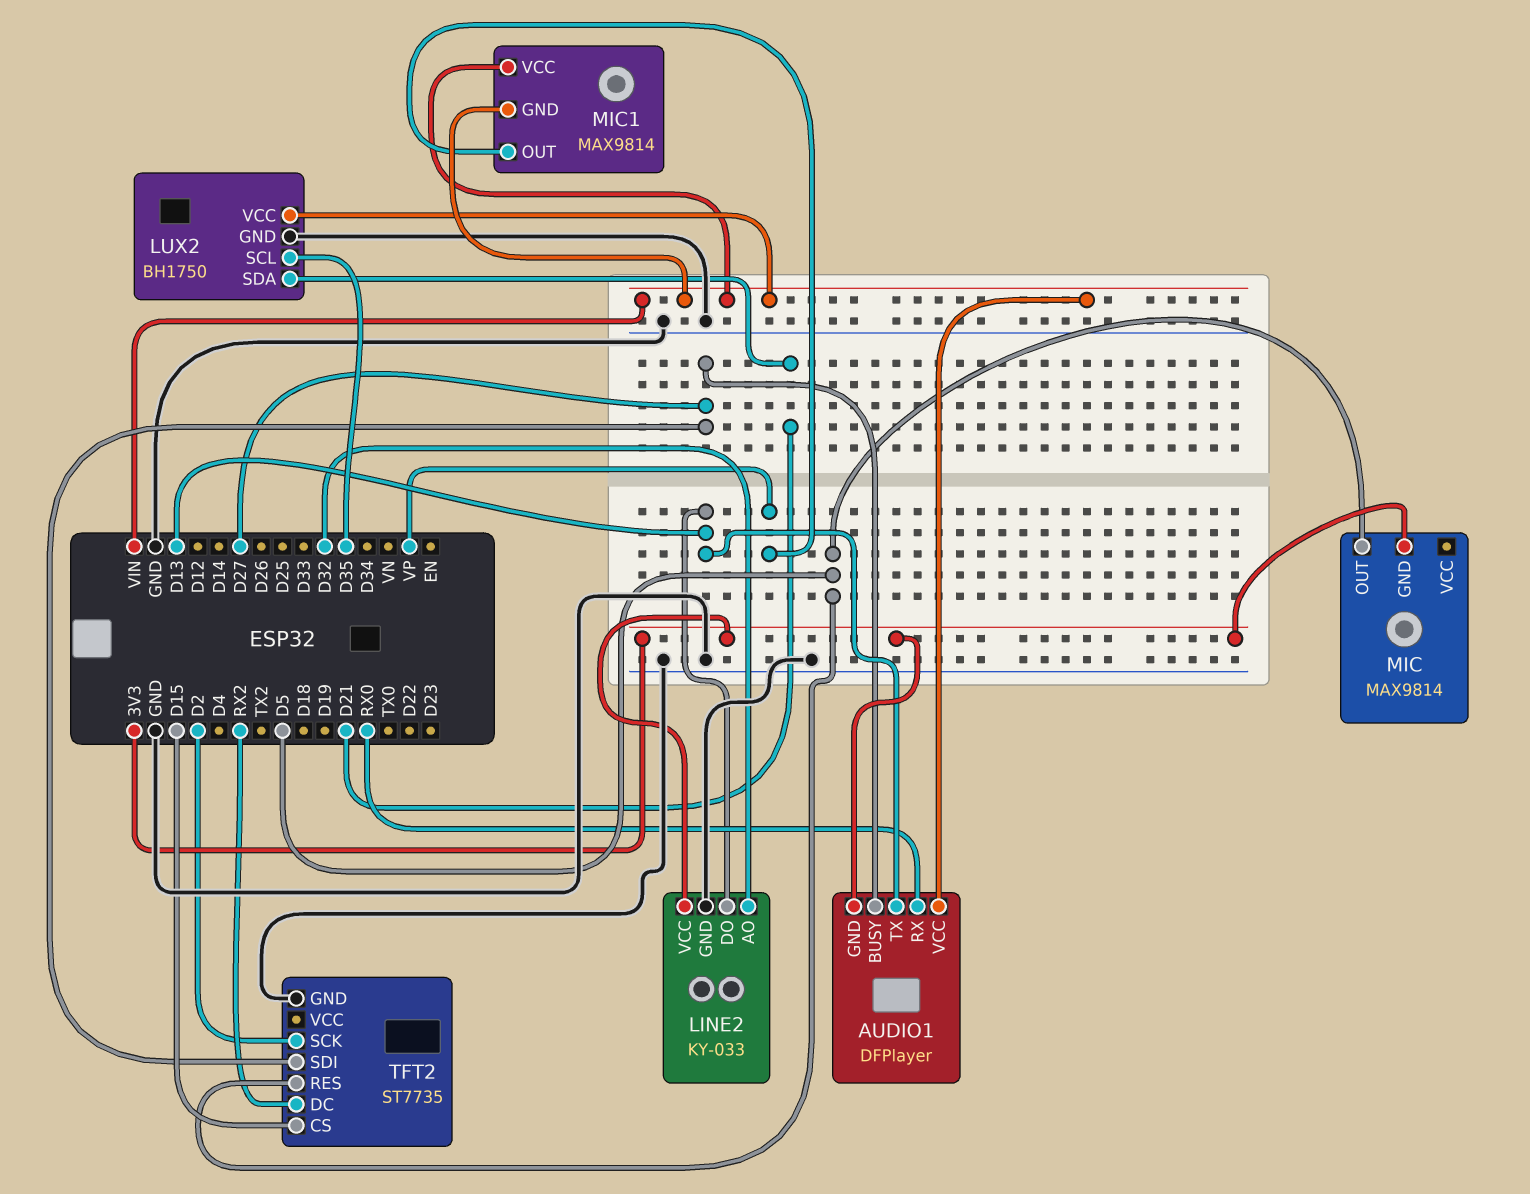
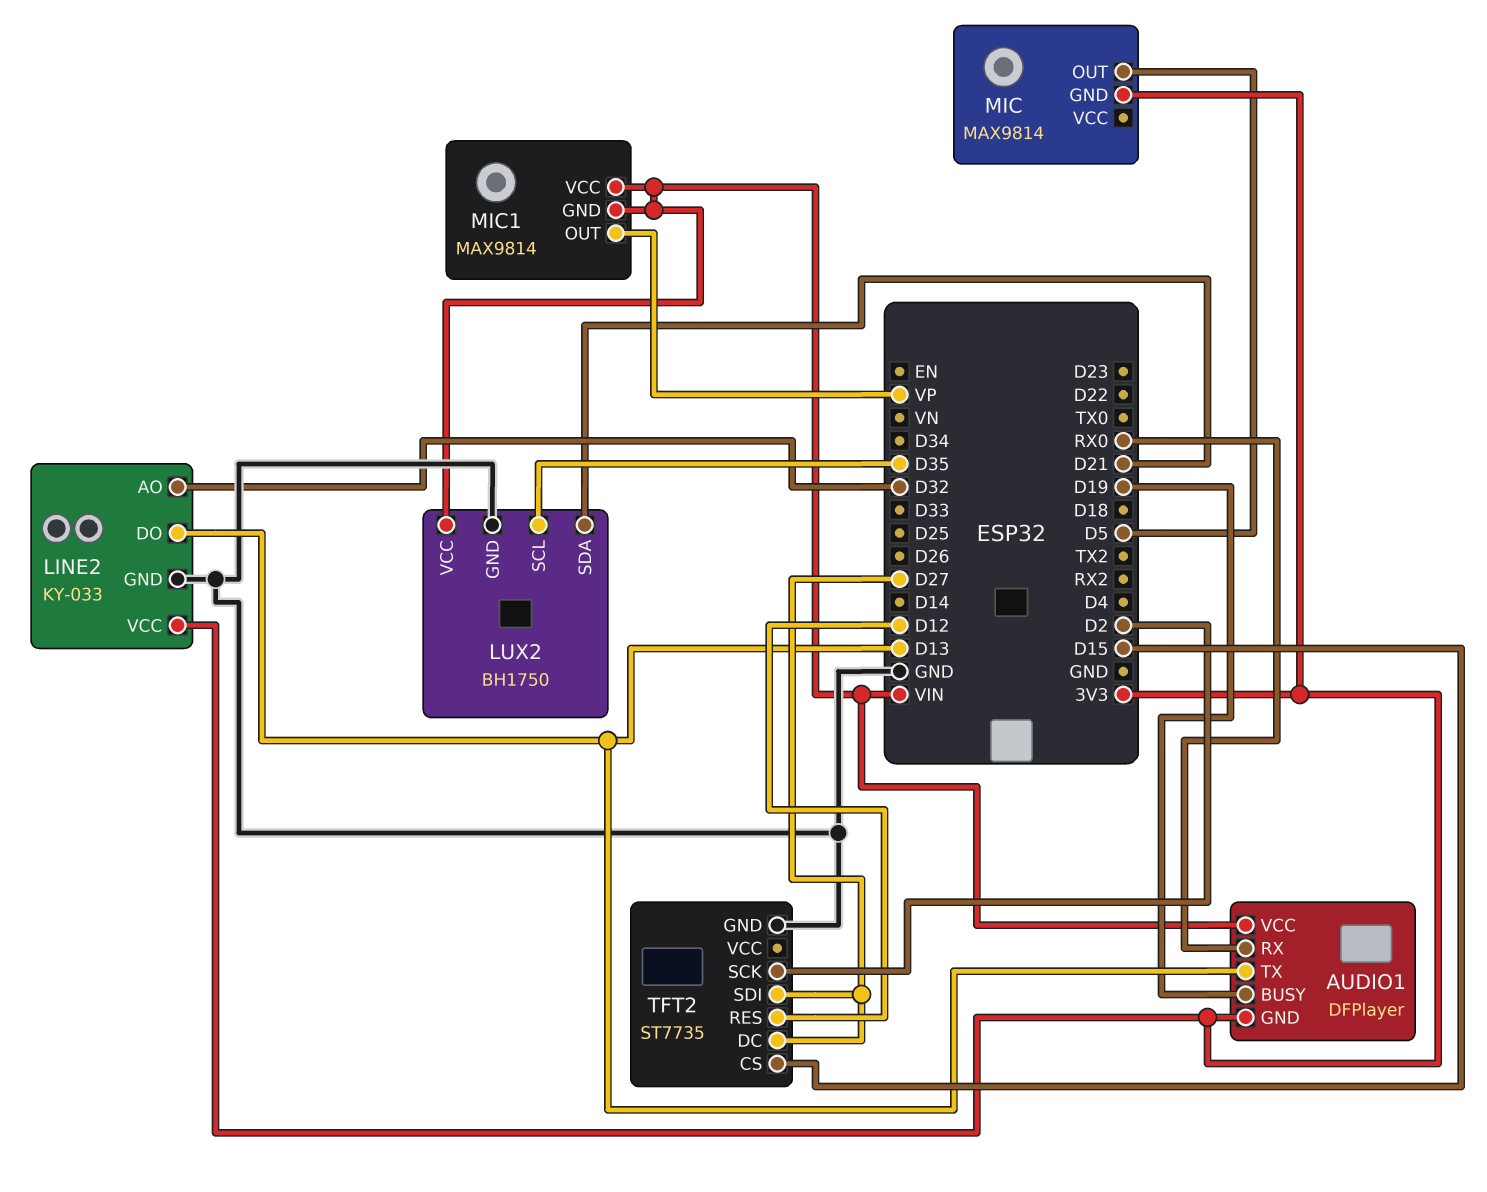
AUDIO1 pin BUSY: D27 -> D19
TFT2 pin DC: RX2 -> D27
TFT2 pin RES: D5 -> D12

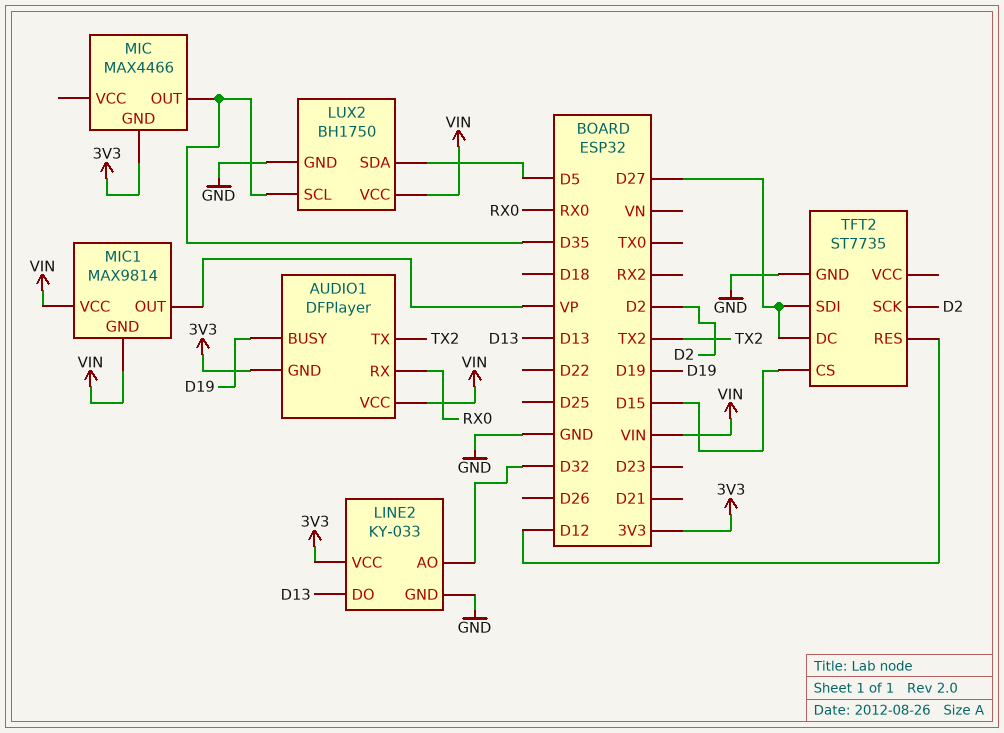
AUDIO1 pin TX: D13 -> TX2
LUX2 pin SDA: D21 -> D5
MIC: MAX9814 -> MAX4466
MIC pin OUT: D5 -> D35

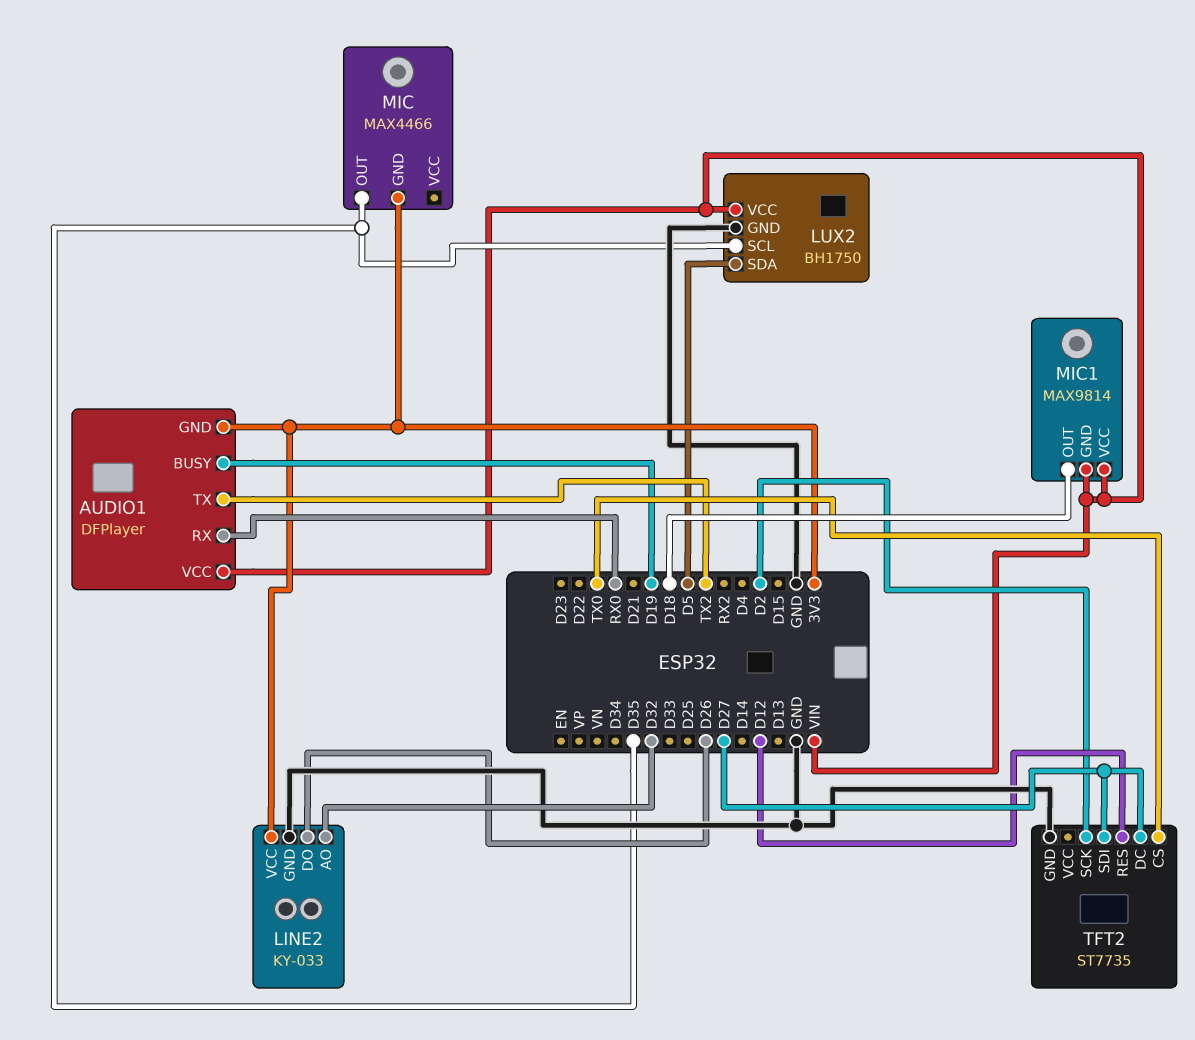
LINE2 pin DO: D13 -> D26
MIC1 pin OUT: VP -> D18
TFT2 pin CS: D15 -> TX0

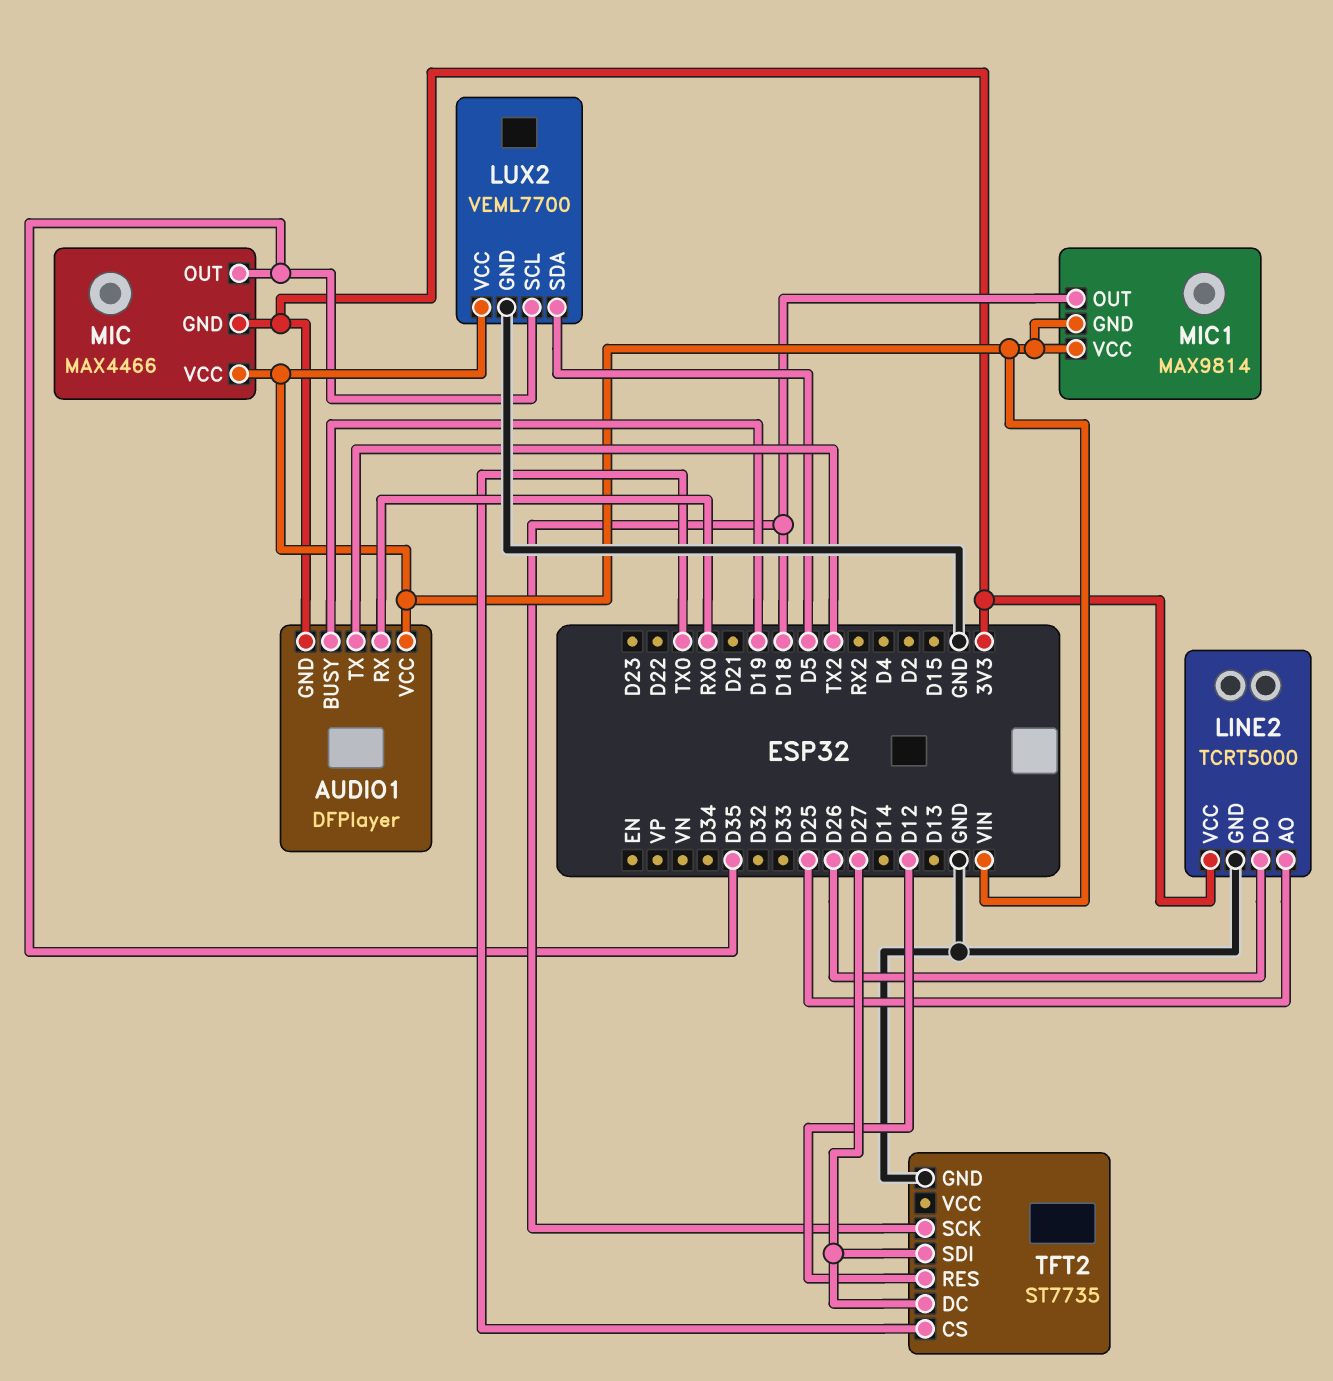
LINE2: KY-033 -> TCRT5000
LINE2 pin AO: D32 -> D25
LUX2: BH1750 -> VEML7700
MIC pin VCC: none -> VIN
TFT2 pin SCK: D2 -> D18

